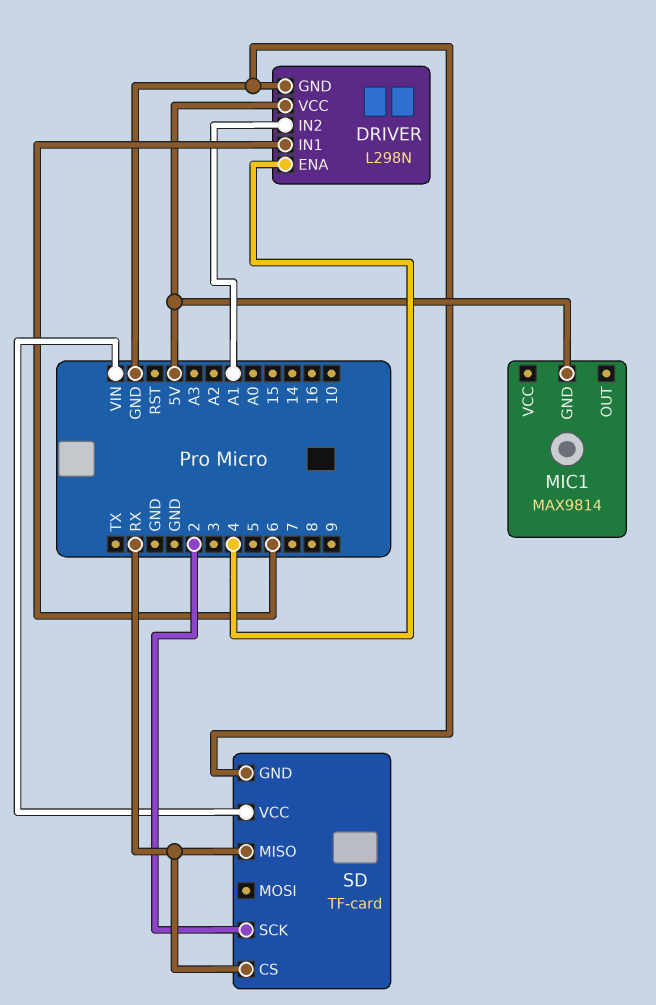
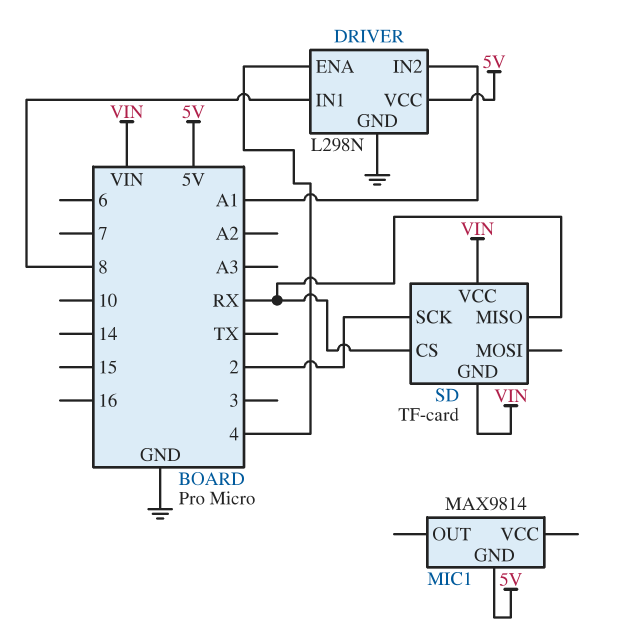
DRIVER pin IN1: 6 -> 8
SD pin GND: GND -> VIN

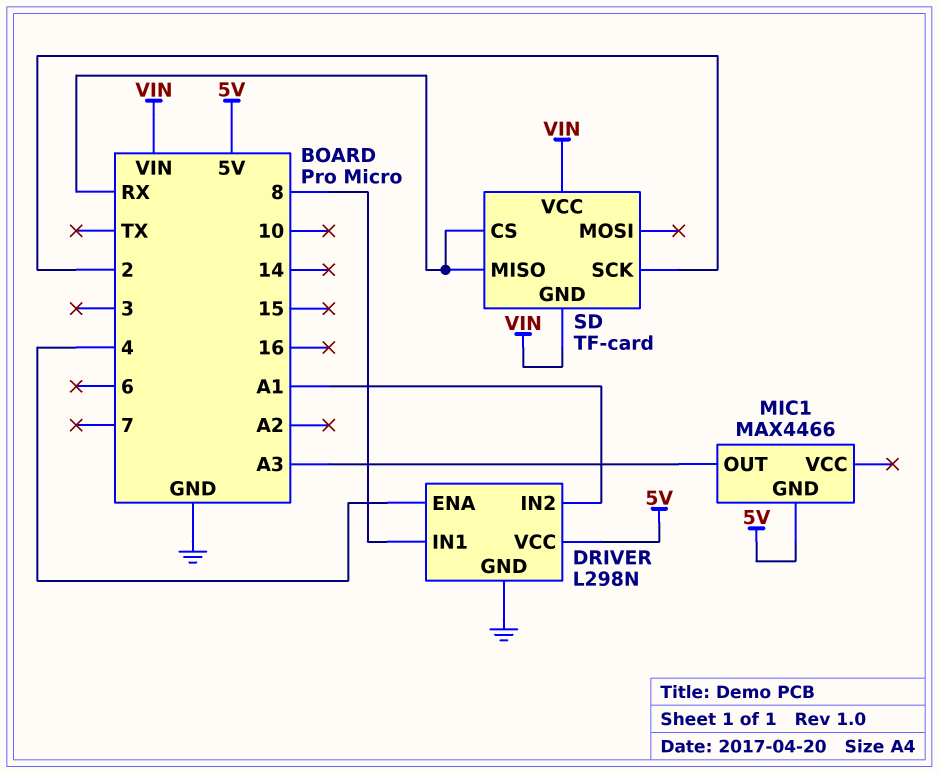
MIC1: MAX9814 -> MAX4466
MIC1 pin OUT: none -> A3

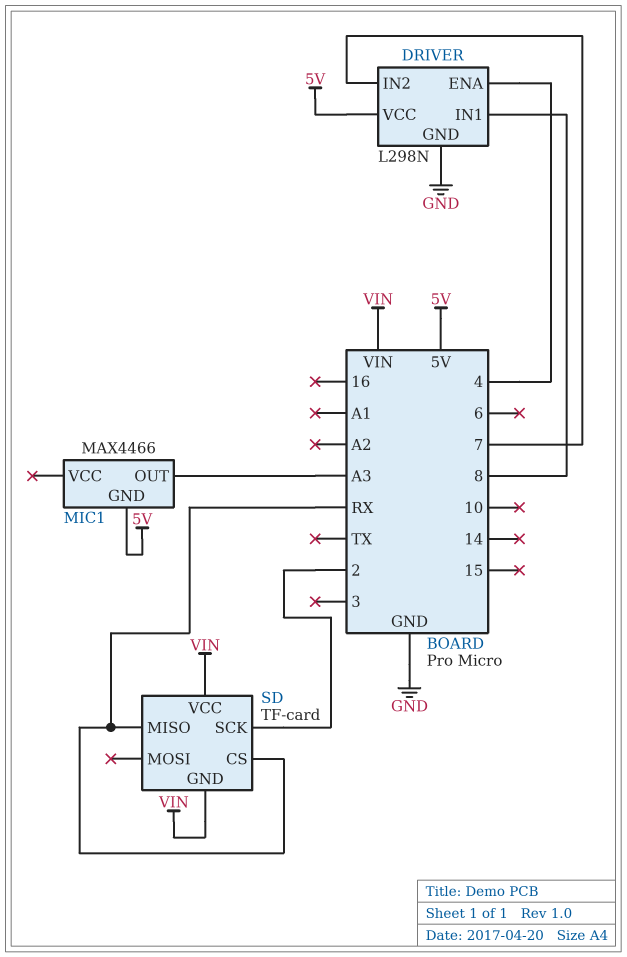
DRIVER pin IN2: A1 -> 7

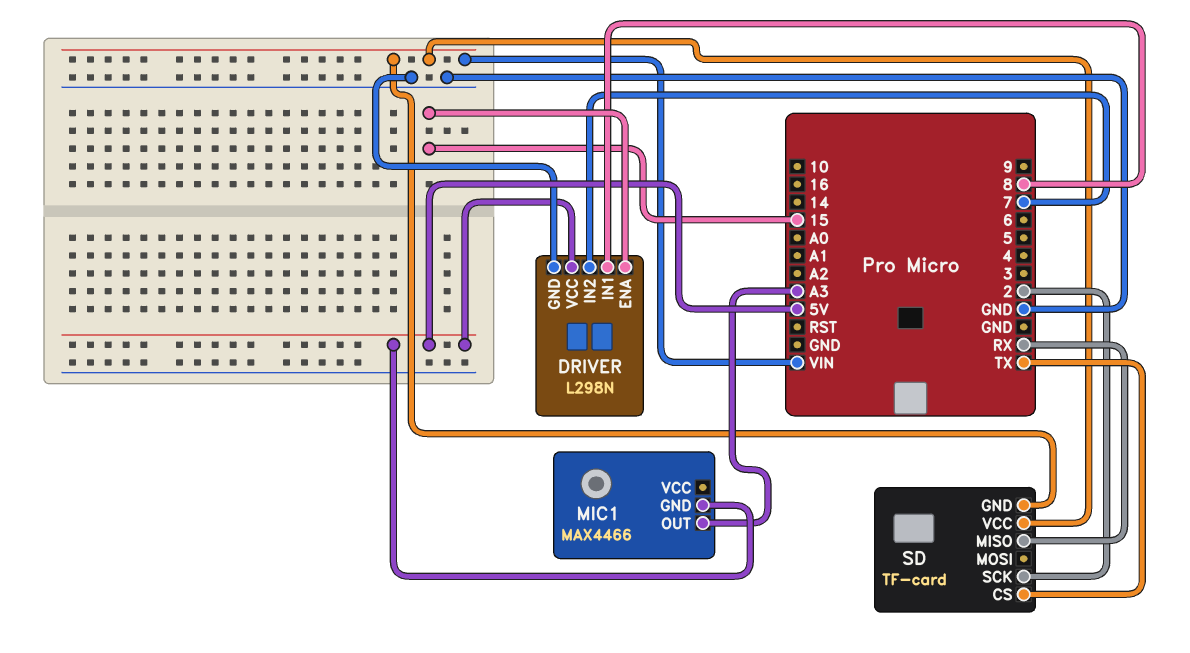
DRIVER pin ENA: 4 -> 15
SD pin CS: RX -> TX

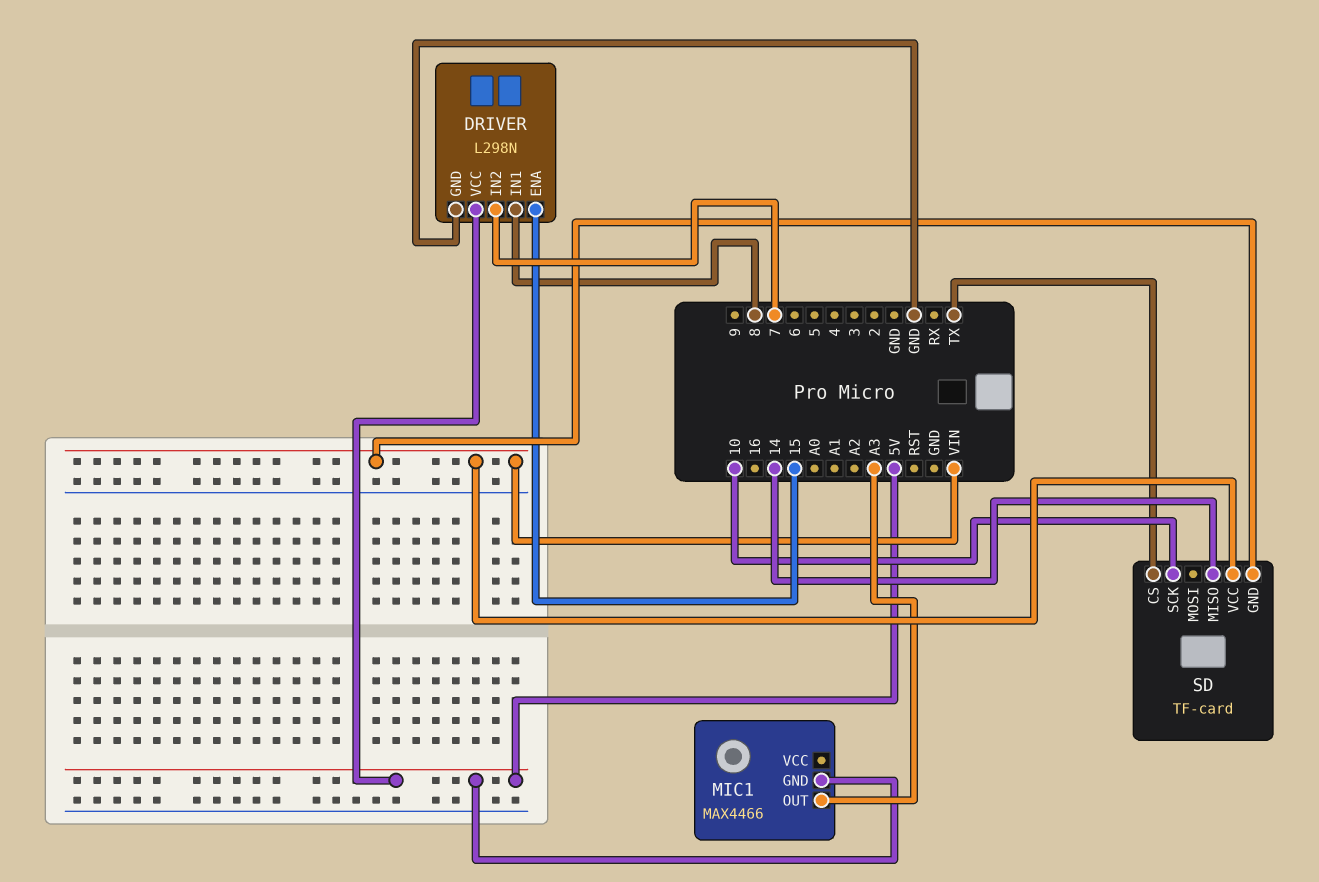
SD pin MISO: RX -> 14
SD pin SCK: 2 -> 10

